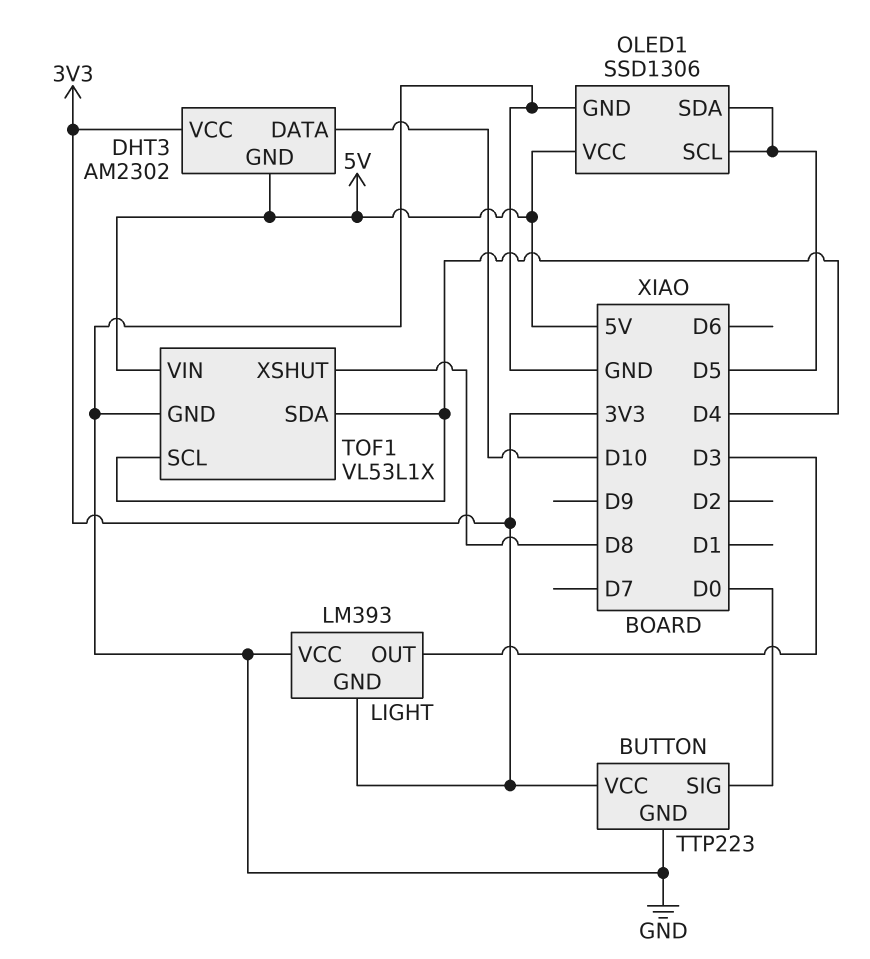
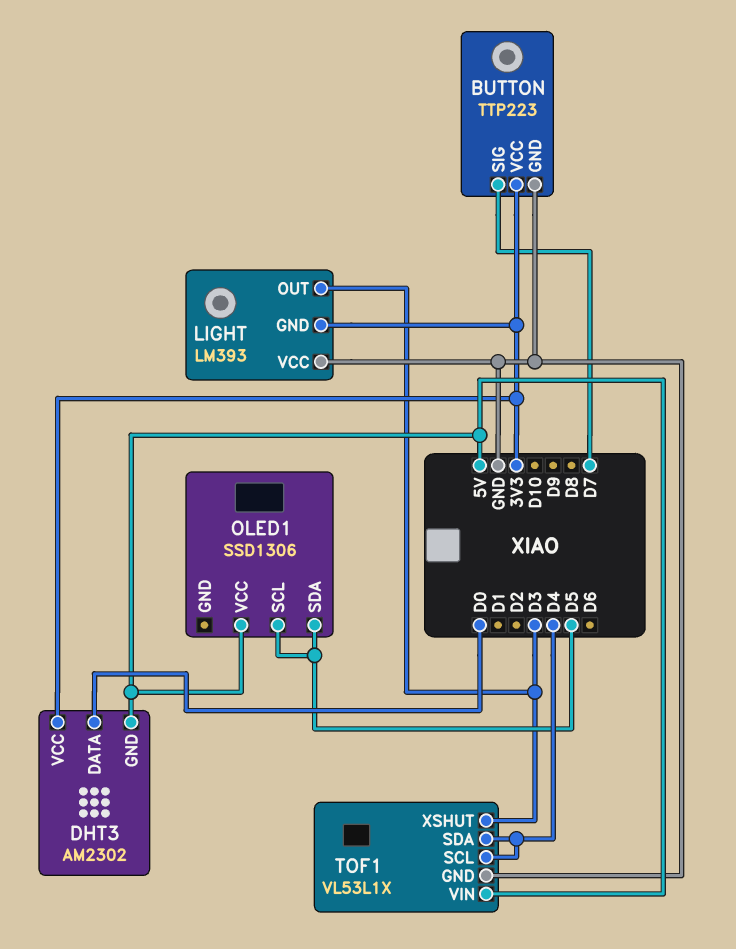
BUTTON pin SIG: D0 -> D7
DHT3 pin DATA: D10 -> D0
OLED1 pin GND: GND -> none
TOF1 pin XSHUT: D8 -> D3

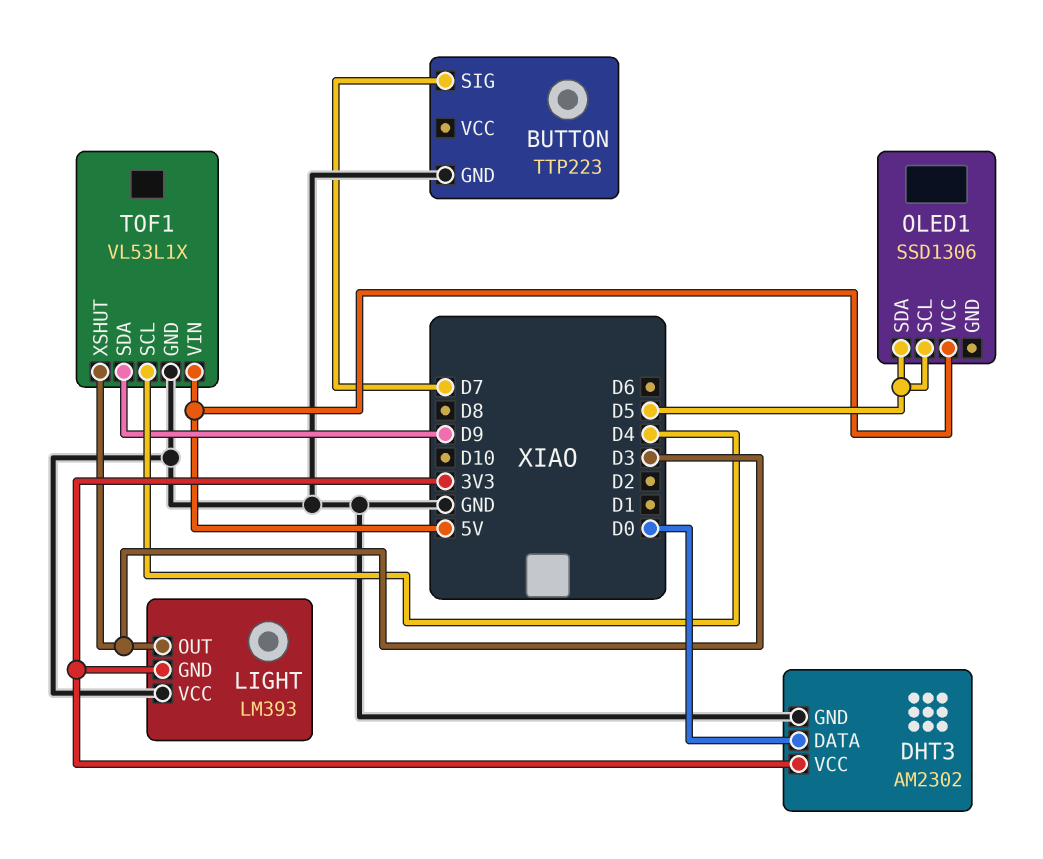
BUTTON pin VCC: 3V3 -> none
DHT3 pin GND: 5V -> GND
TOF1 pin SDA: D4 -> D9

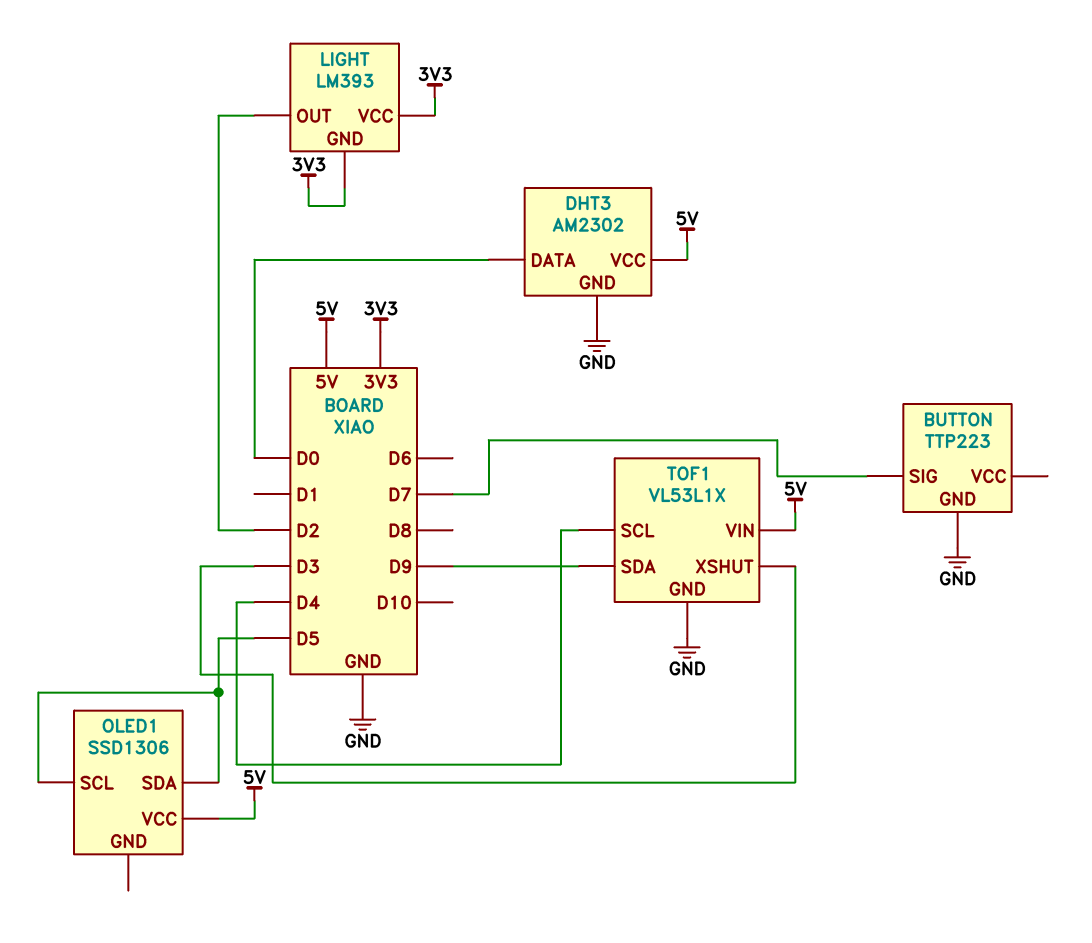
DHT3 pin VCC: 3V3 -> 5V
LIGHT pin OUT: D3 -> D2
LIGHT pin VCC: GND -> 3V3

